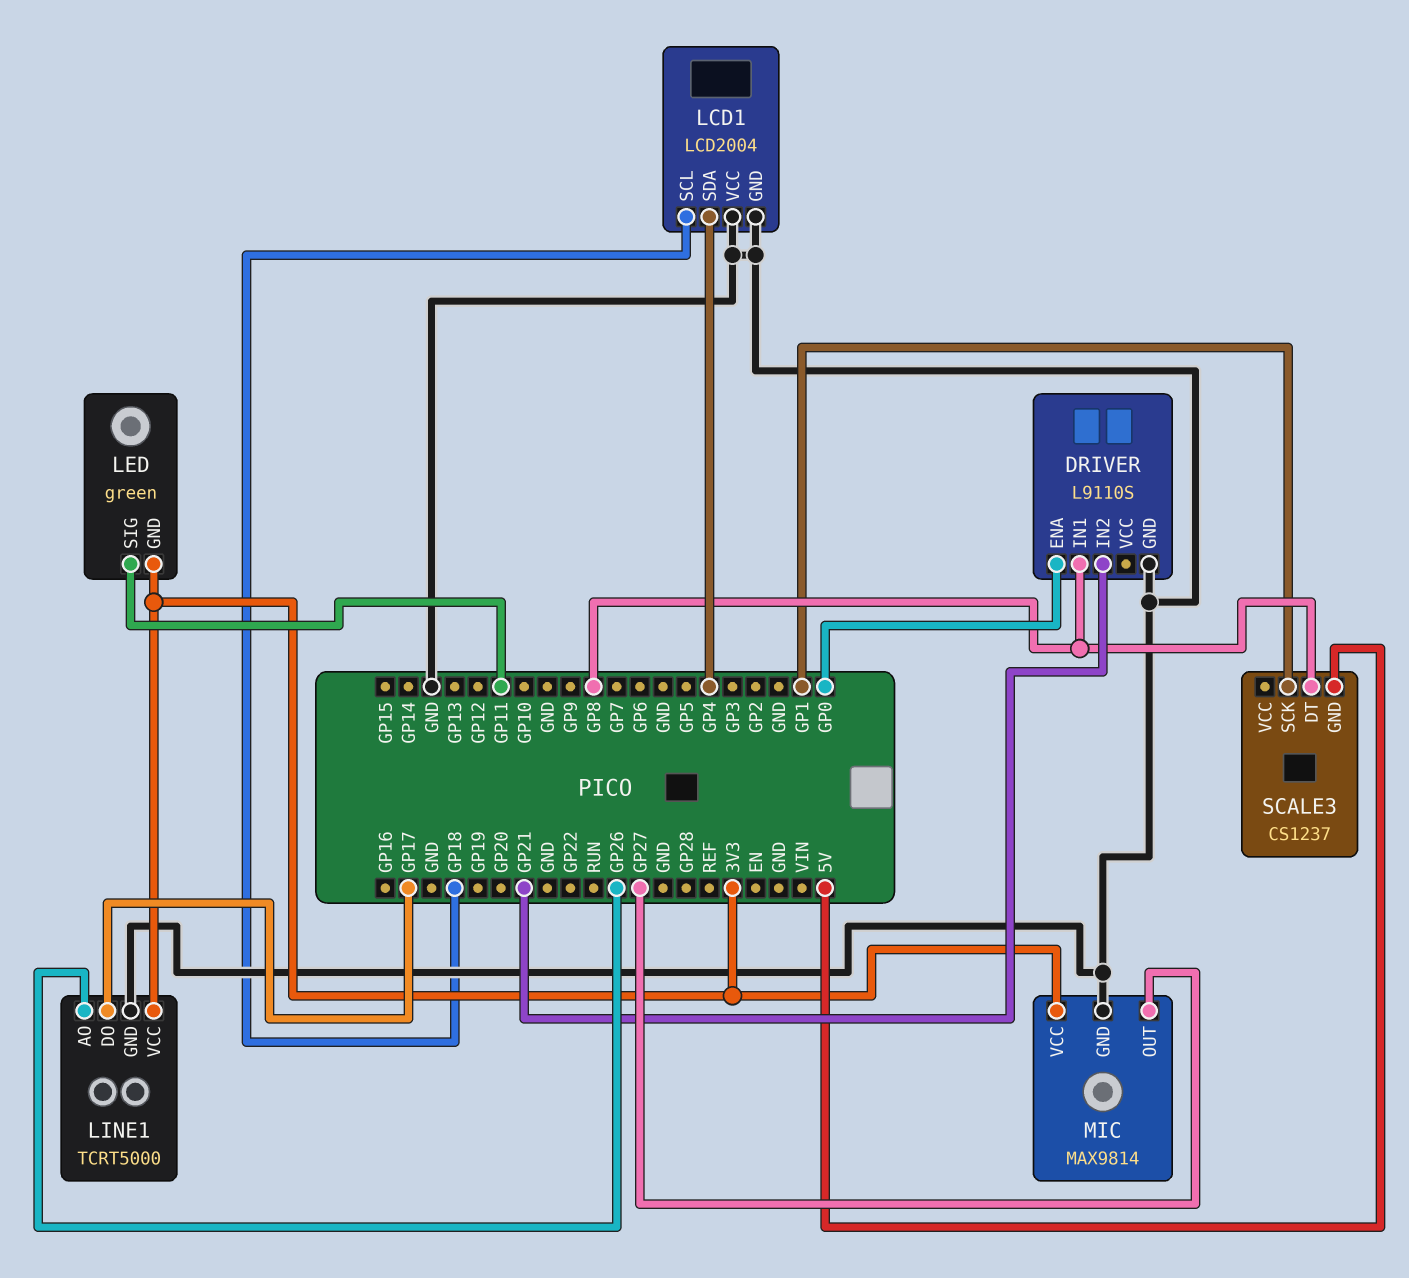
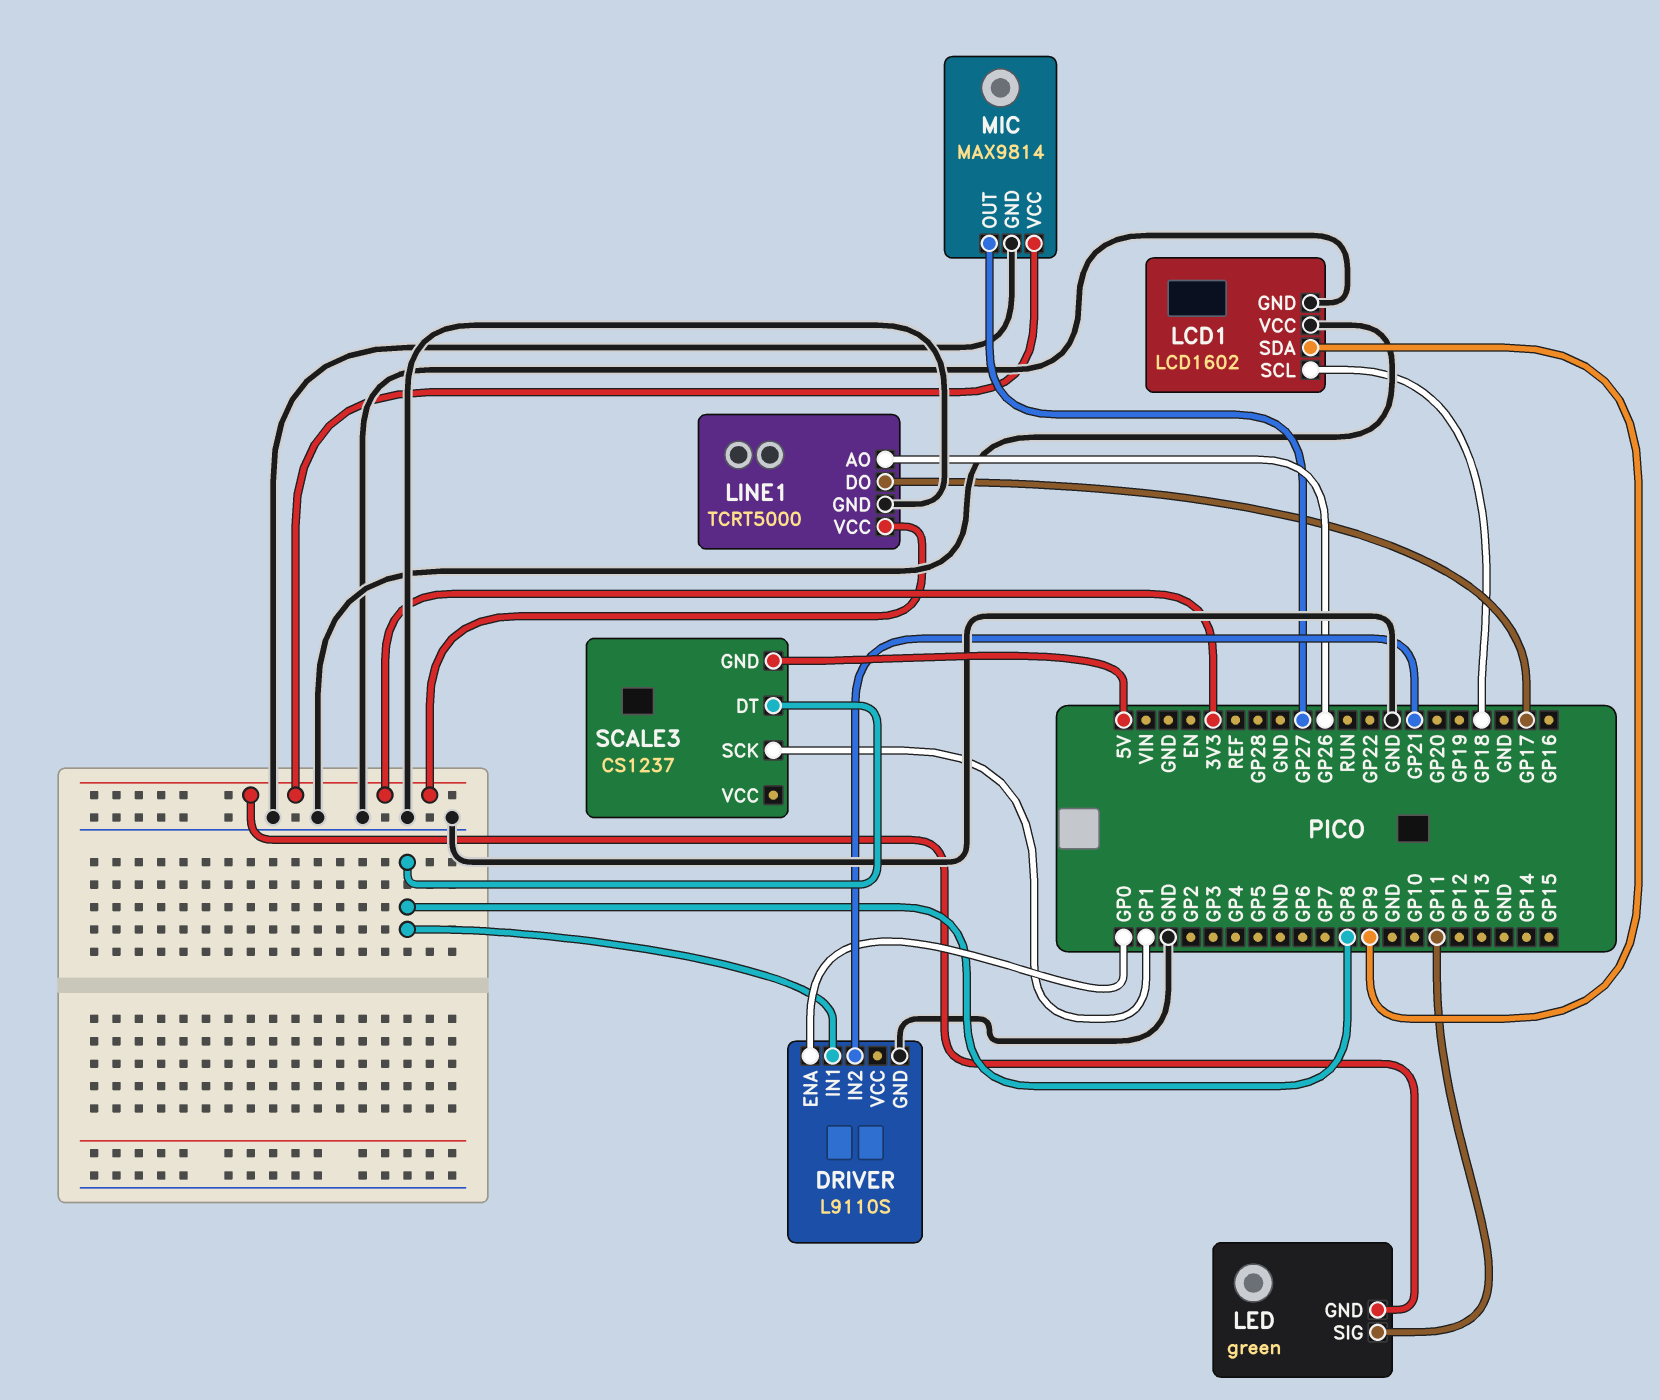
LCD1: LCD2004 -> LCD1602
LCD1 pin SDA: GP4 -> GP9

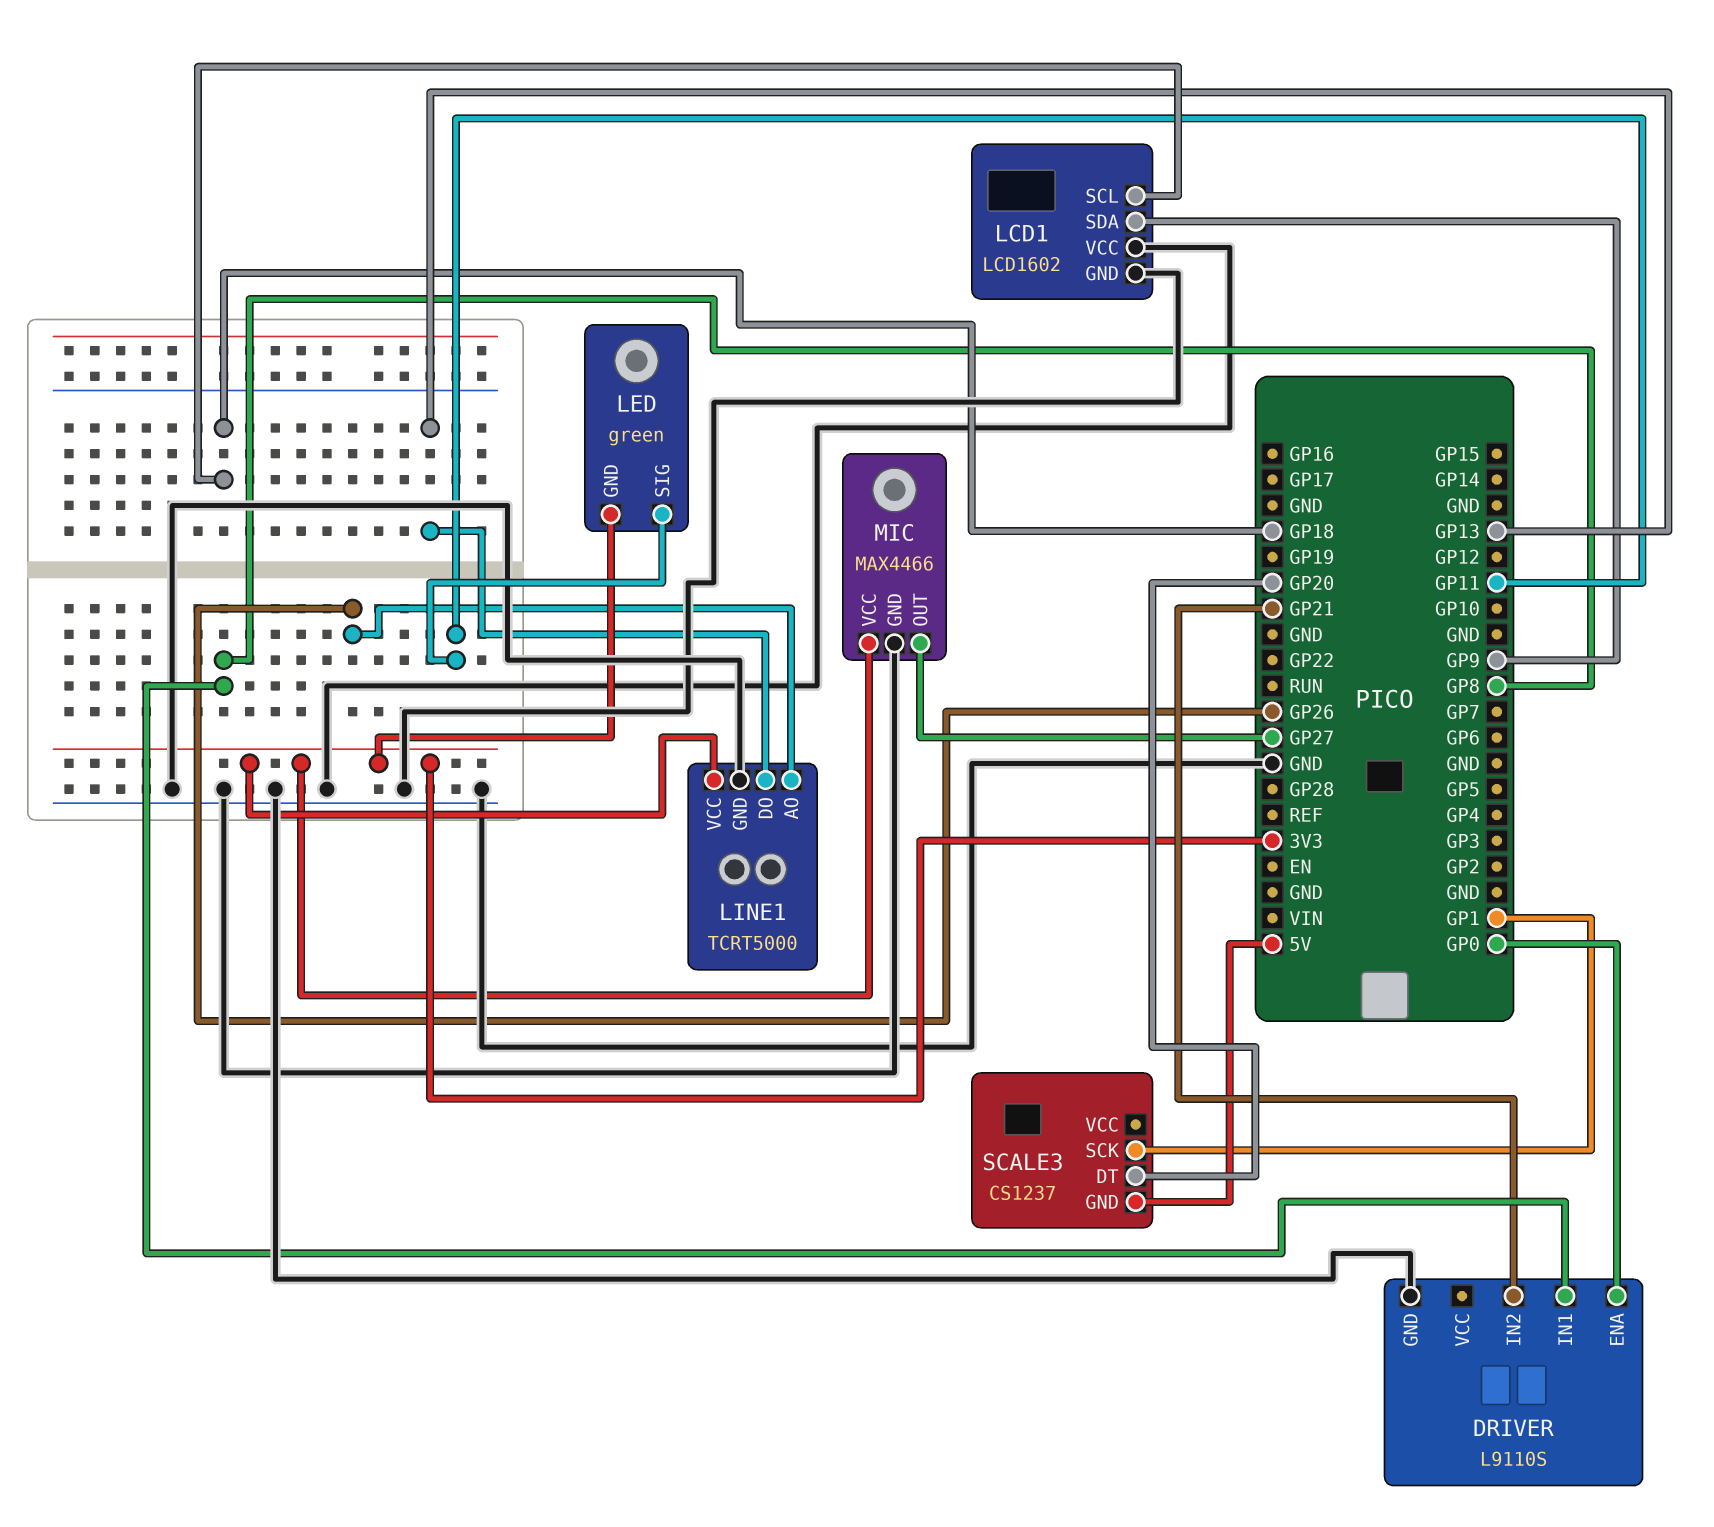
LINE1 pin DO: GP17 -> GP13
MIC: MAX9814 -> MAX4466
SCALE3 pin DT: GP8 -> GP20

